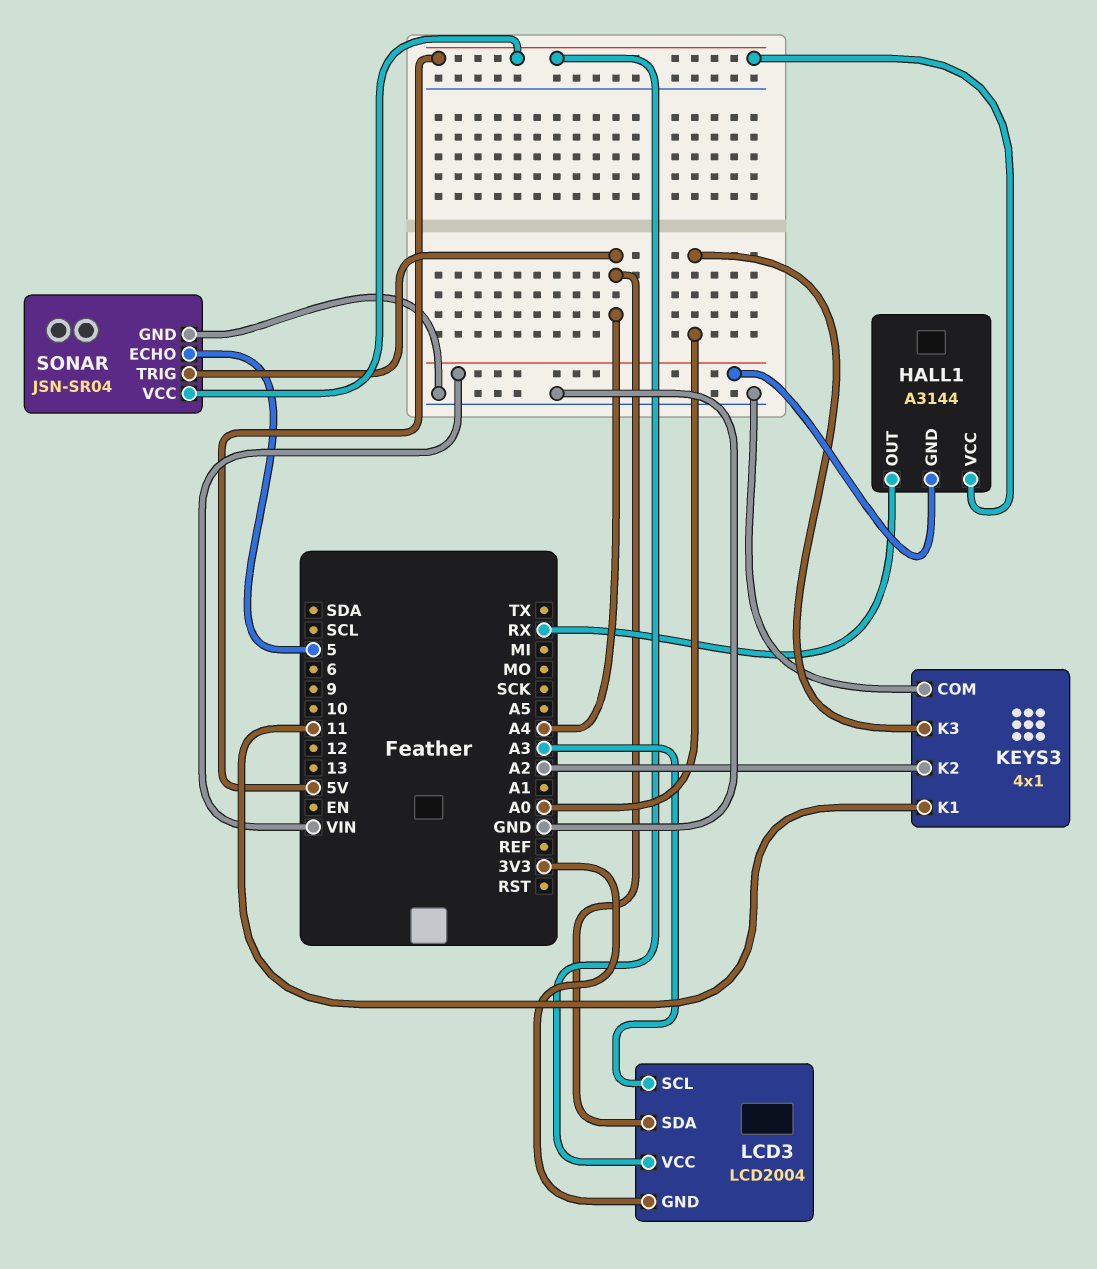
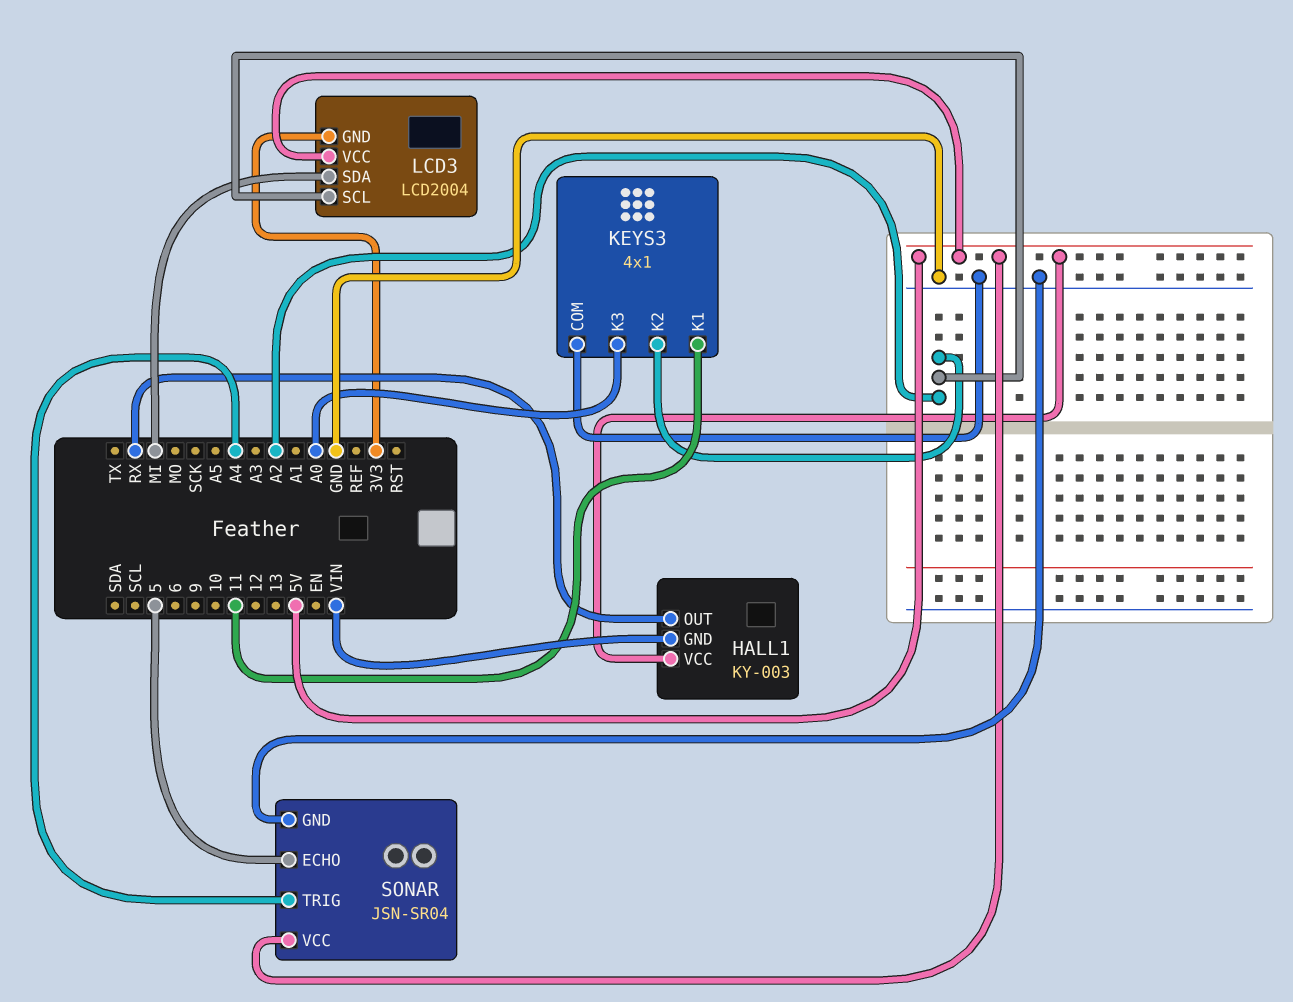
HALL1: A3144 -> KY-003
LCD3 pin SCL: A3 -> A2
LCD3 pin SDA: A4 -> MI

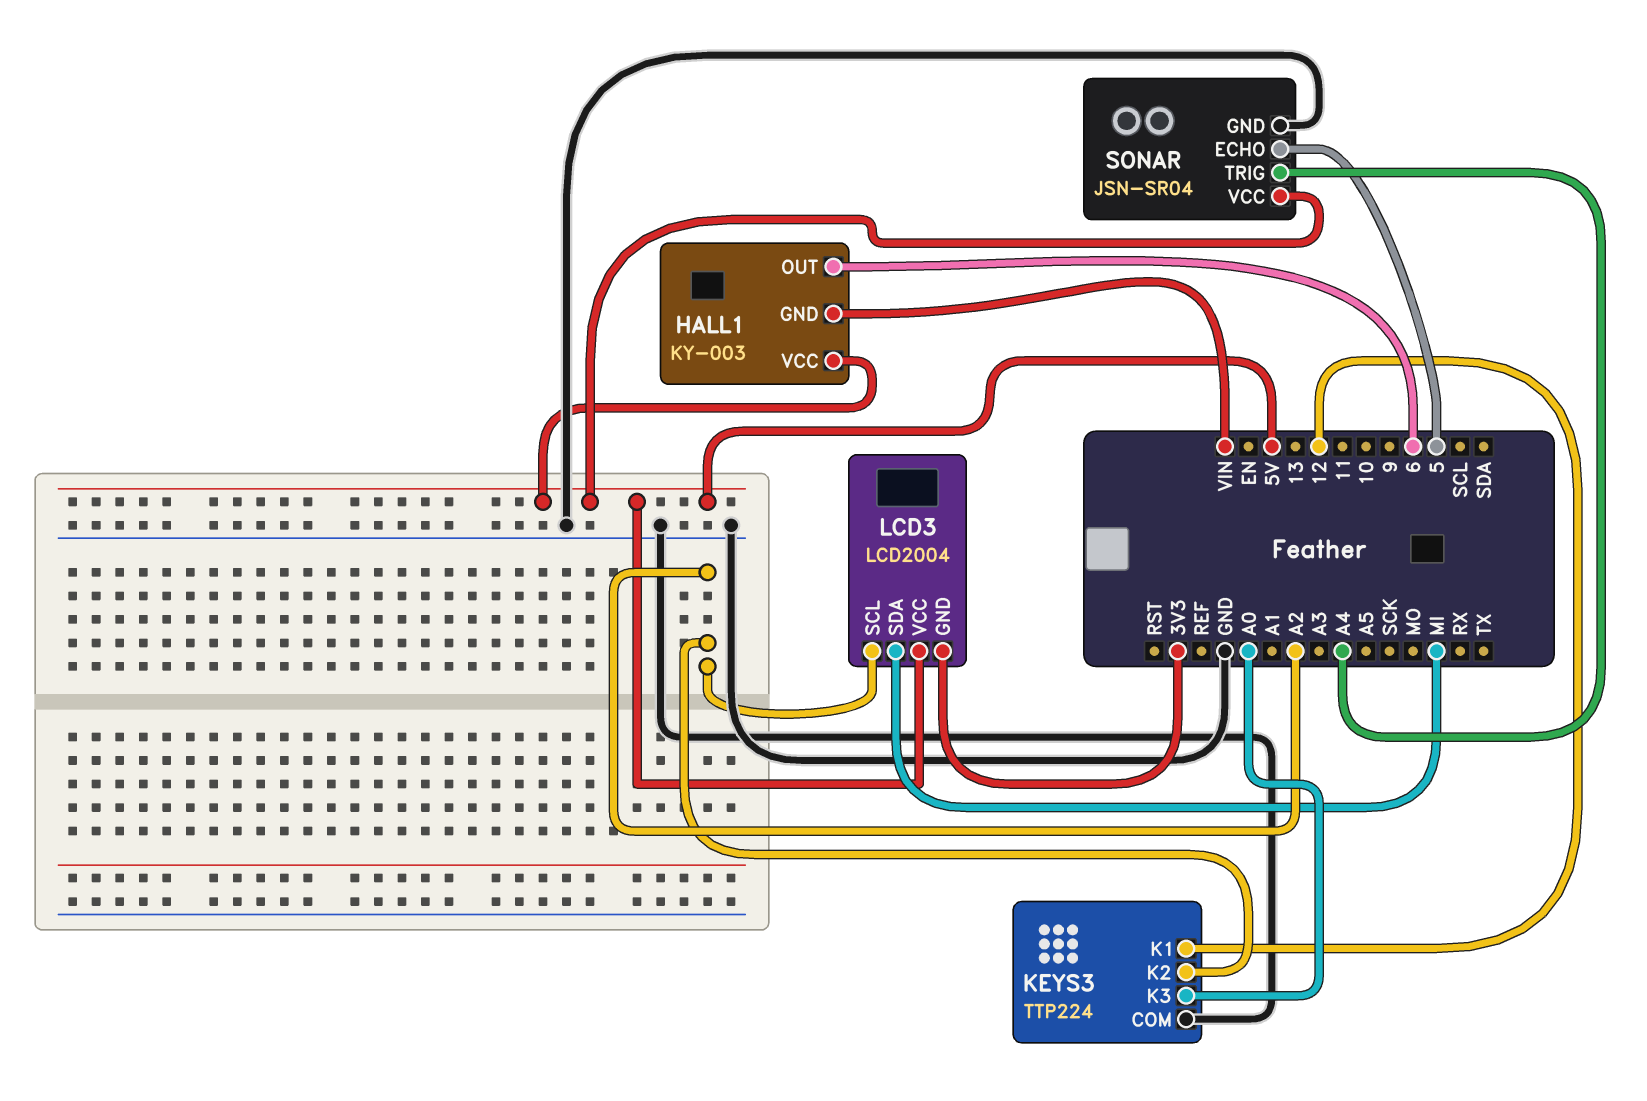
HALL1 pin OUT: RX -> 6
KEYS3: 4x1 -> TTP224
KEYS3 pin K1: 11 -> 12

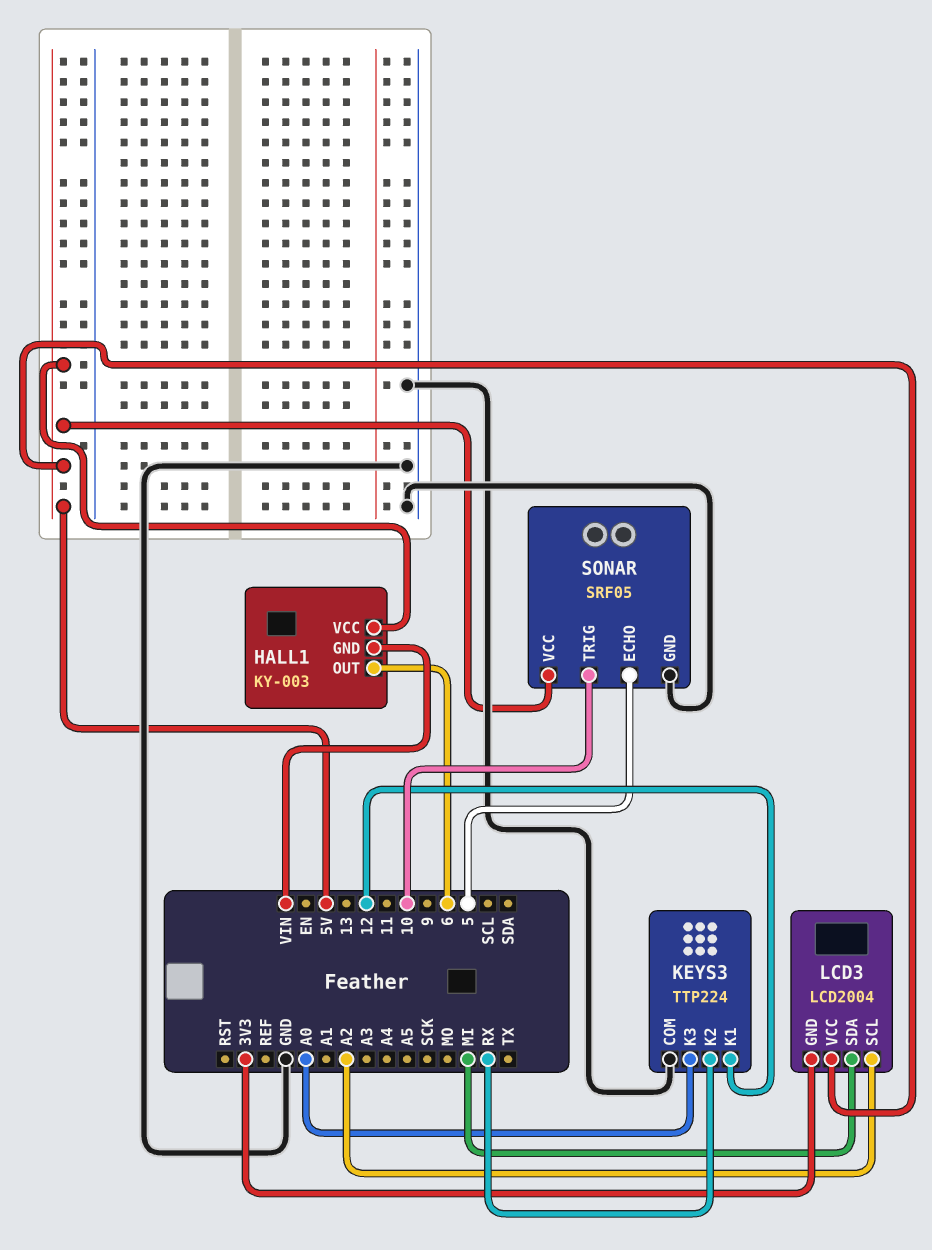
KEYS3 pin K2: A2 -> RX
SONAR: JSN-SR04 -> SRF05
SONAR pin TRIG: A4 -> 10

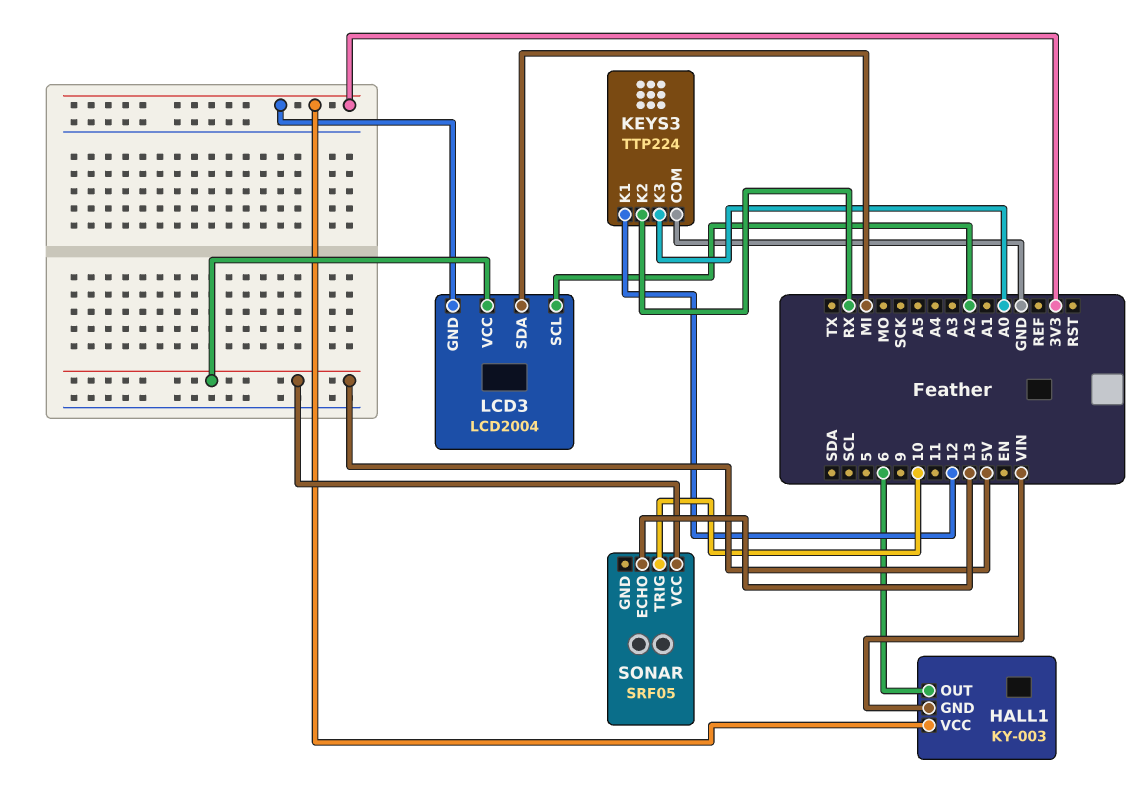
HALL1 pin VCC: 5V -> 3V3
SONAR pin ECHO: 5 -> 13
SONAR pin GND: GND -> none

